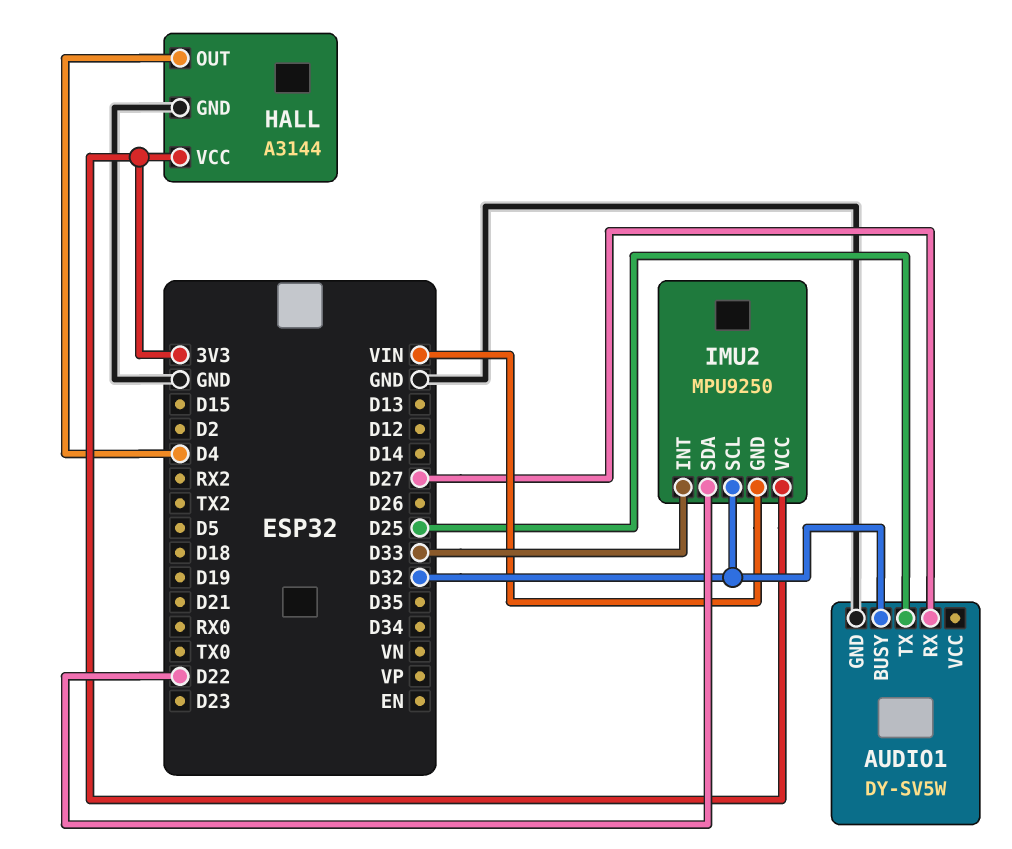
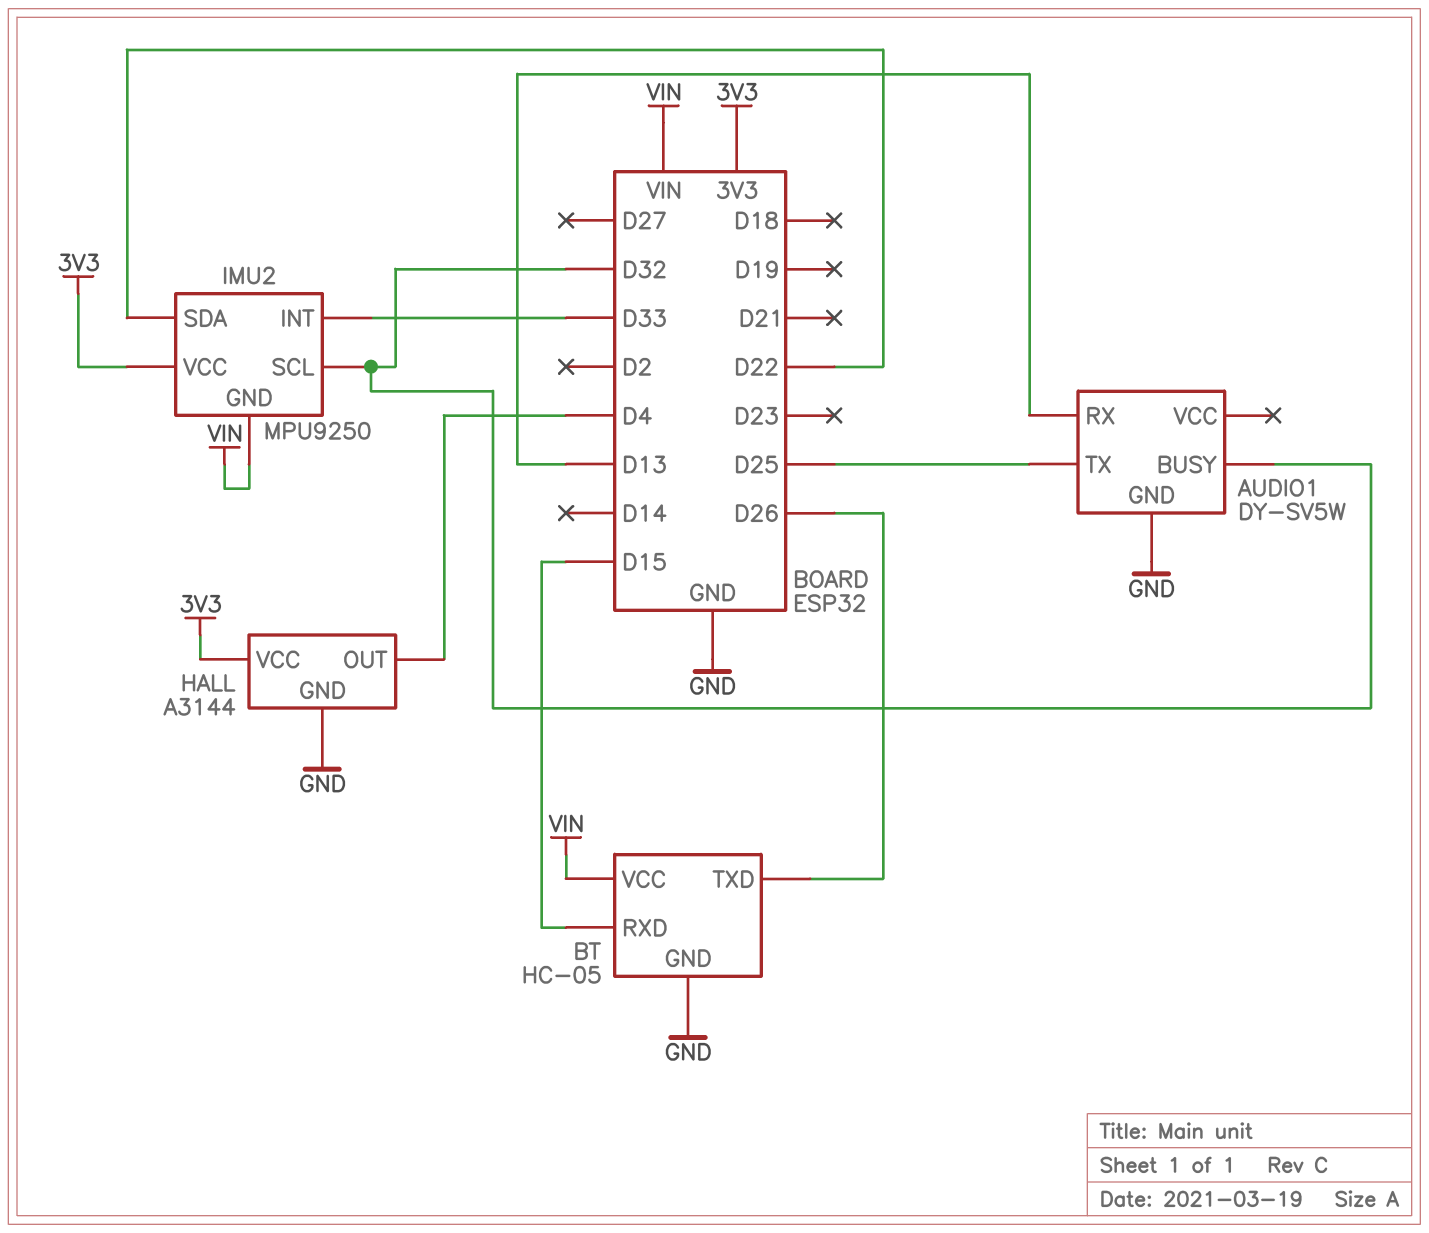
AUDIO1 pin RX: D27 -> D13
BT: none -> HC-05
BT pin GND: none -> GND
BT pin RXD: none -> D15
BT pin TXD: none -> D26
BT pin VCC: none -> VIN

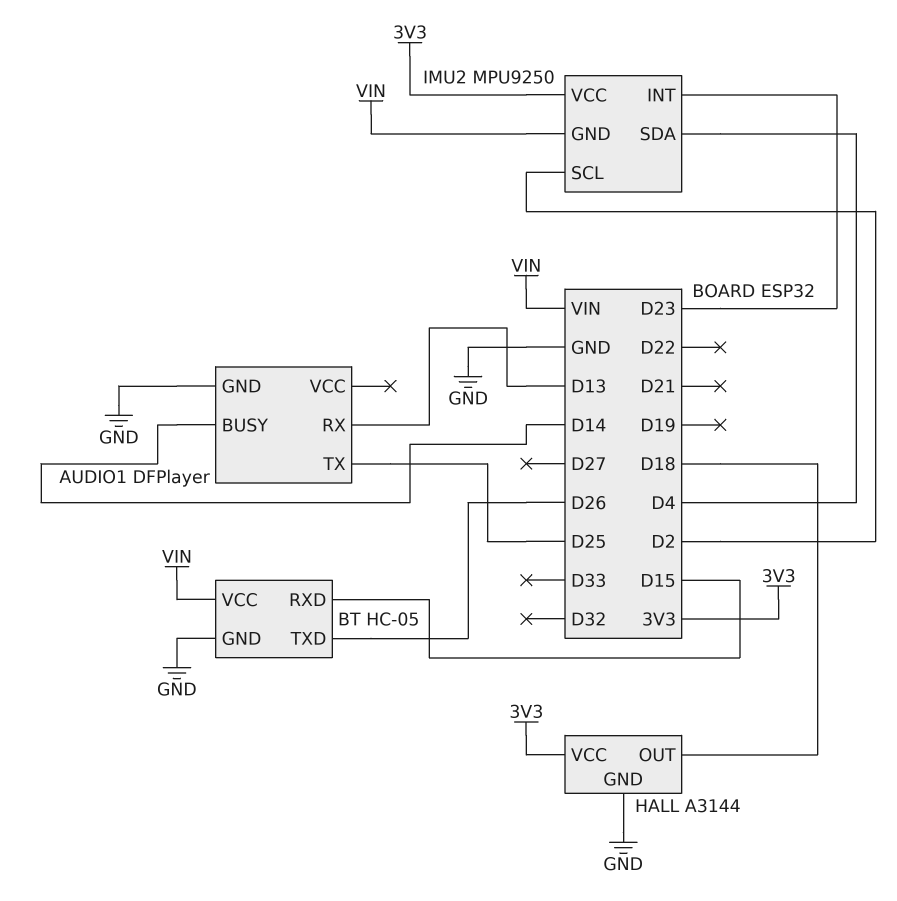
AUDIO1: DY-SV5W -> DFPlayer
AUDIO1 pin BUSY: D32 -> D14
HALL pin OUT: D4 -> D18
IMU2 pin INT: D33 -> D23
IMU2 pin SCL: D32 -> D2
IMU2 pin SDA: D22 -> D4

